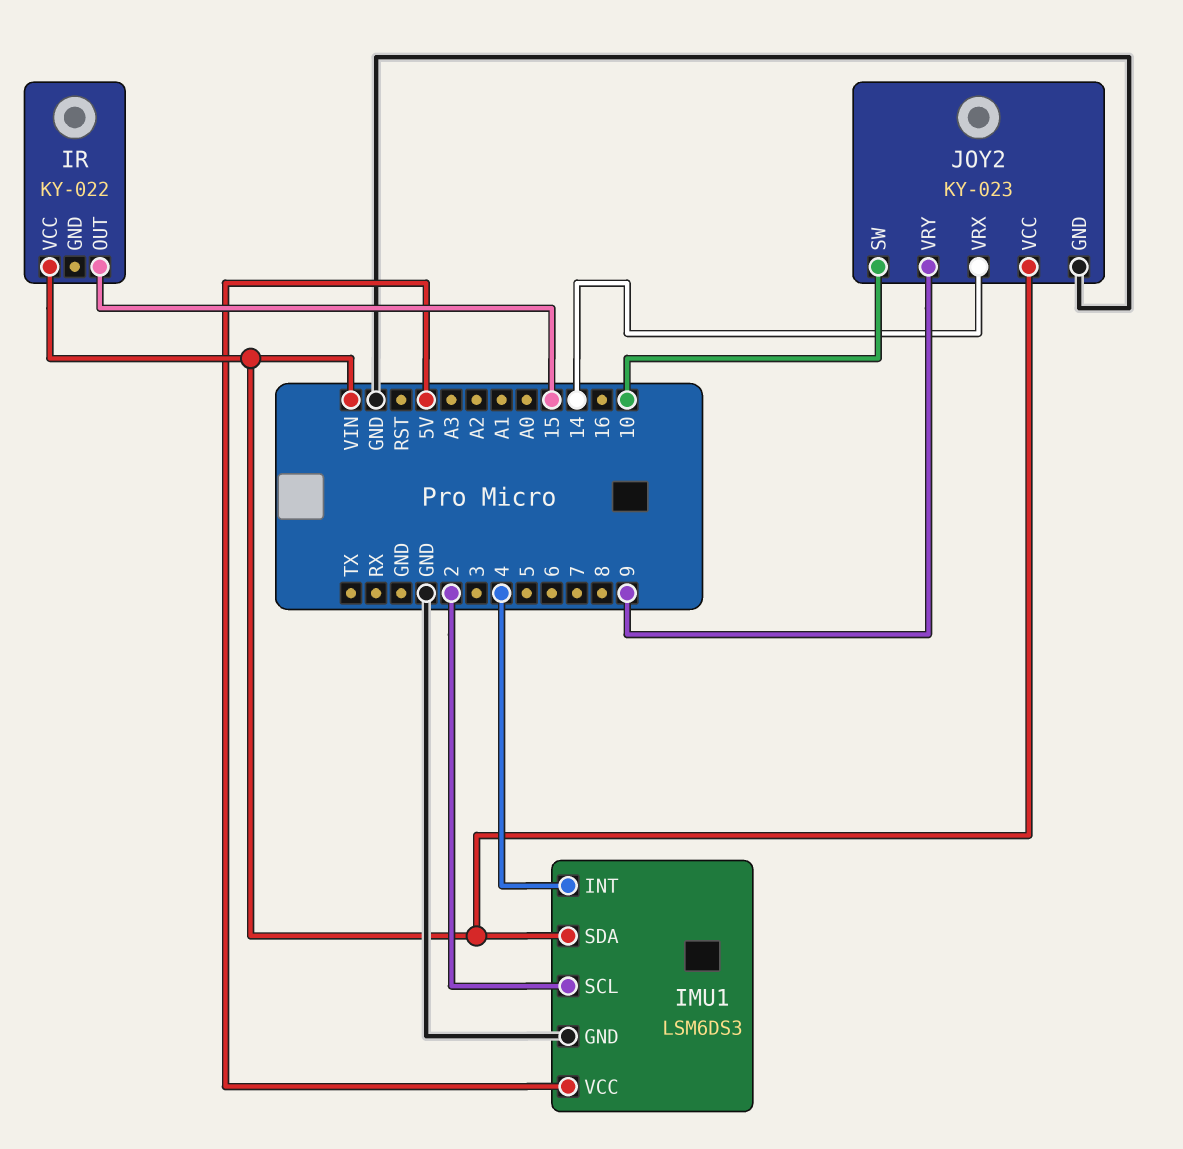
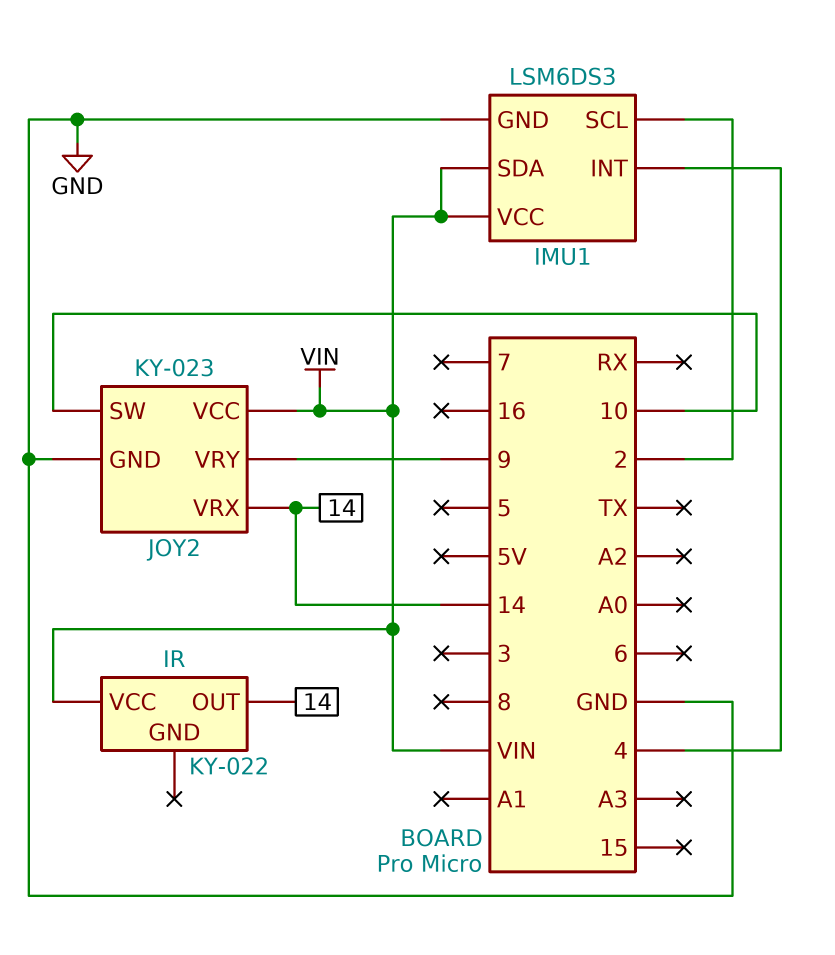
IMU1 pin VCC: 5V -> VIN
IR pin OUT: 15 -> 14

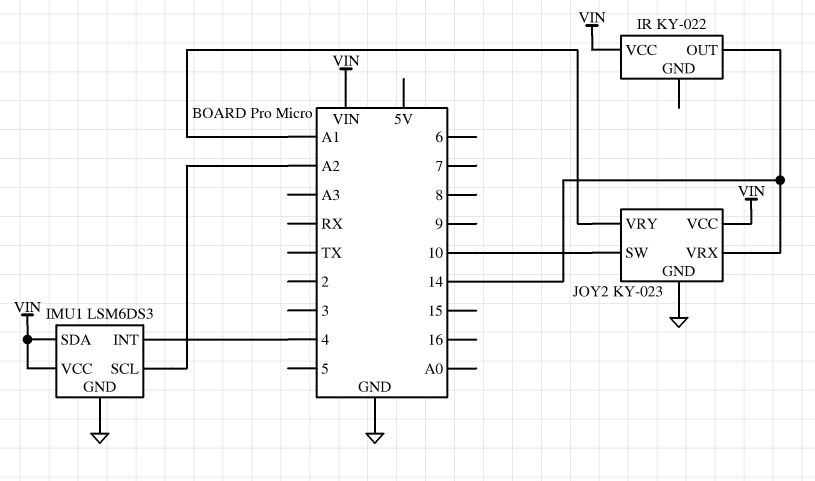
IMU1 pin SCL: 2 -> A2
JOY2 pin VRY: 9 -> A1

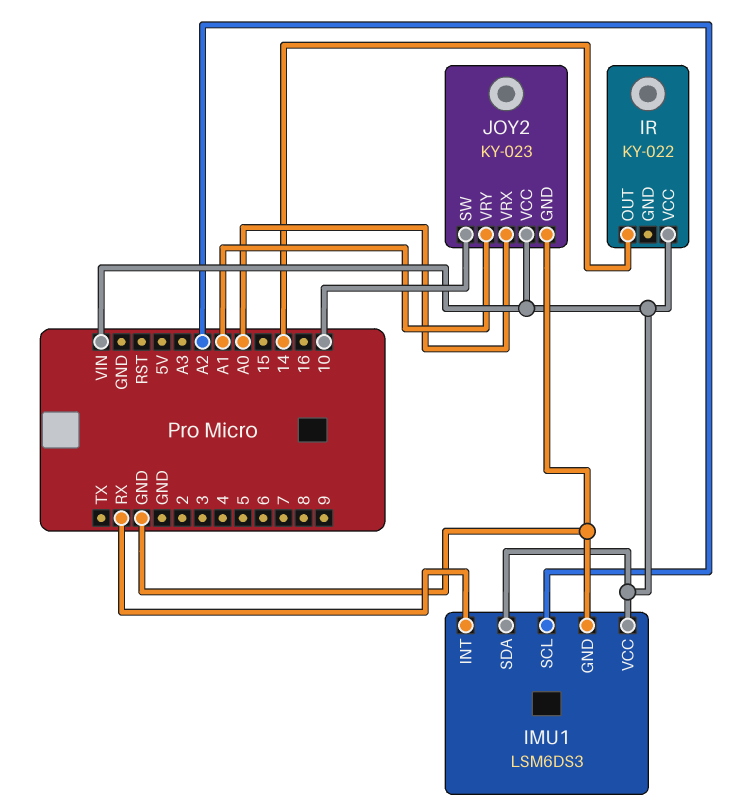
IMU1 pin INT: 4 -> RX
JOY2 pin VRX: 14 -> A0

